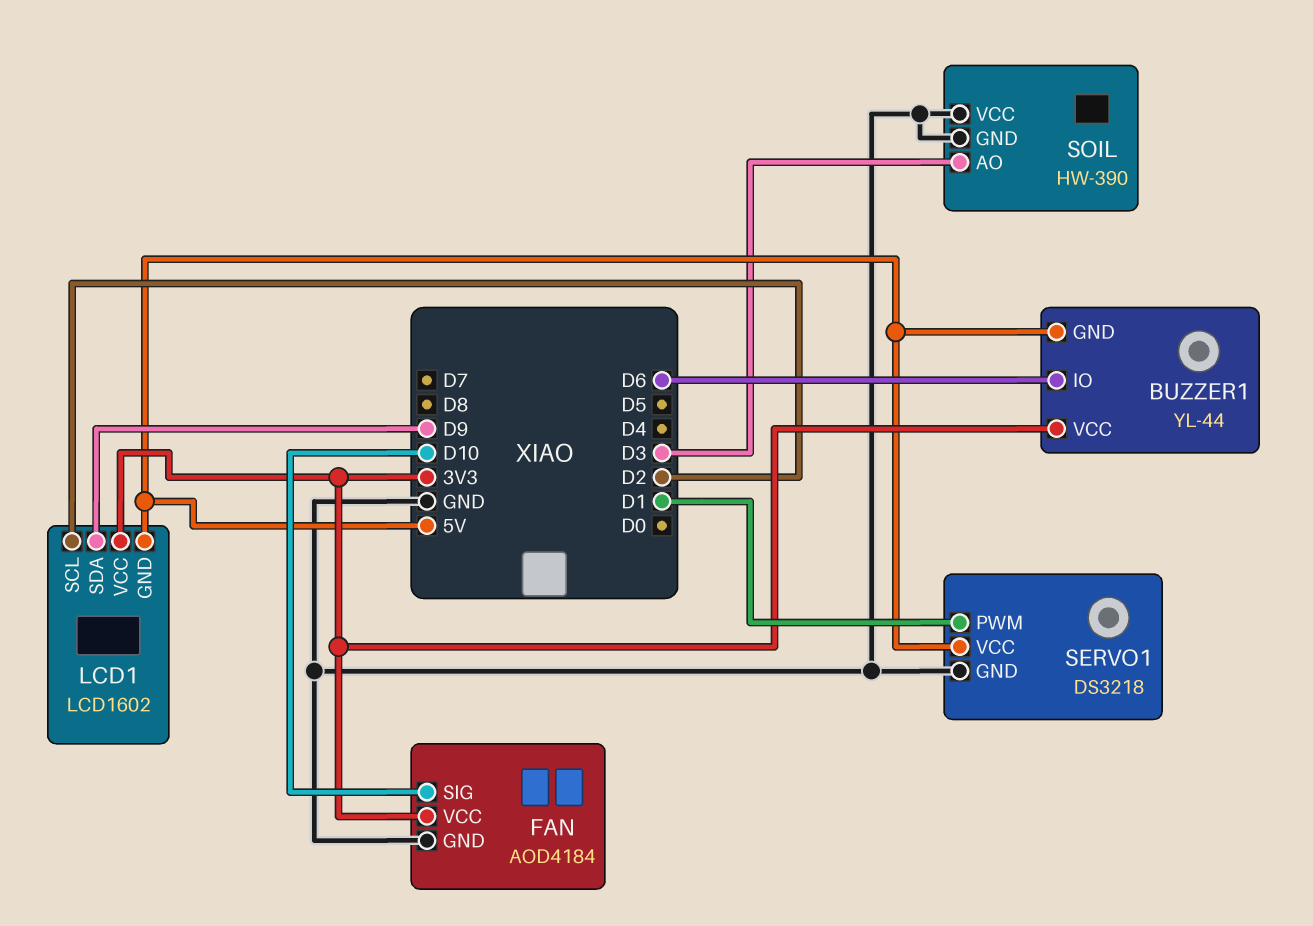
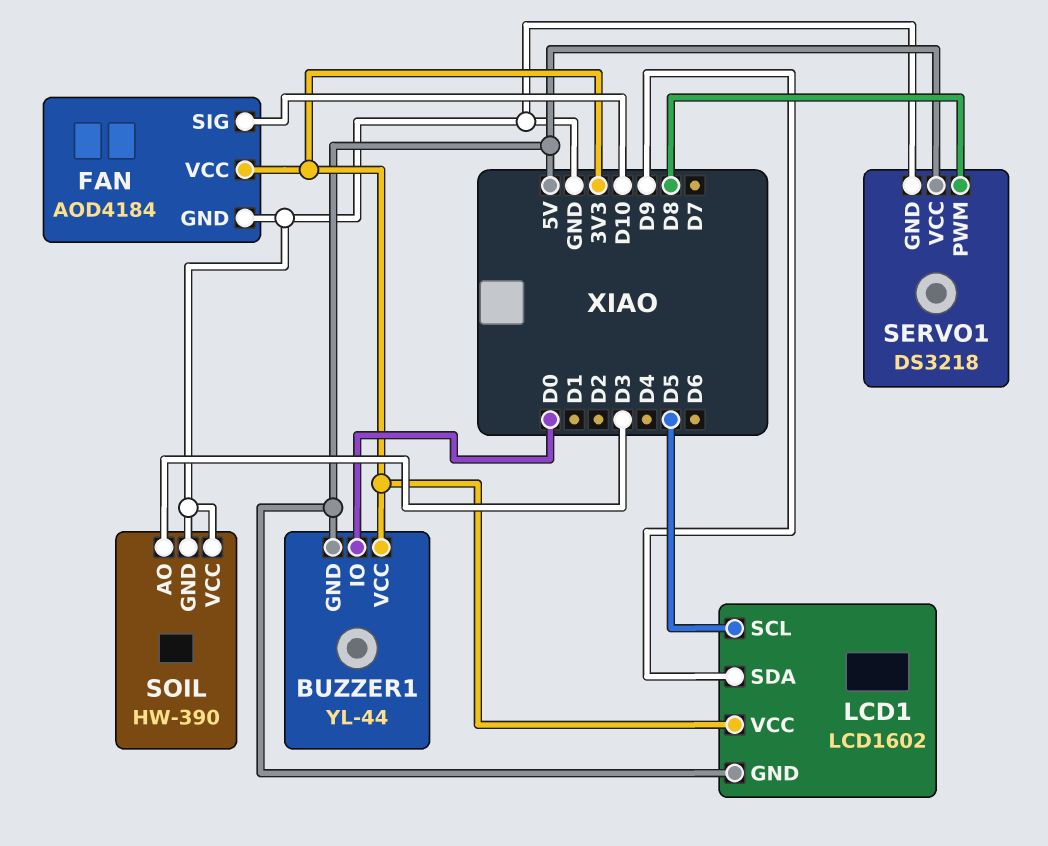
BUZZER1 pin IO: D6 -> D0
LCD1 pin SCL: D2 -> D5
SERVO1 pin PWM: D1 -> D8

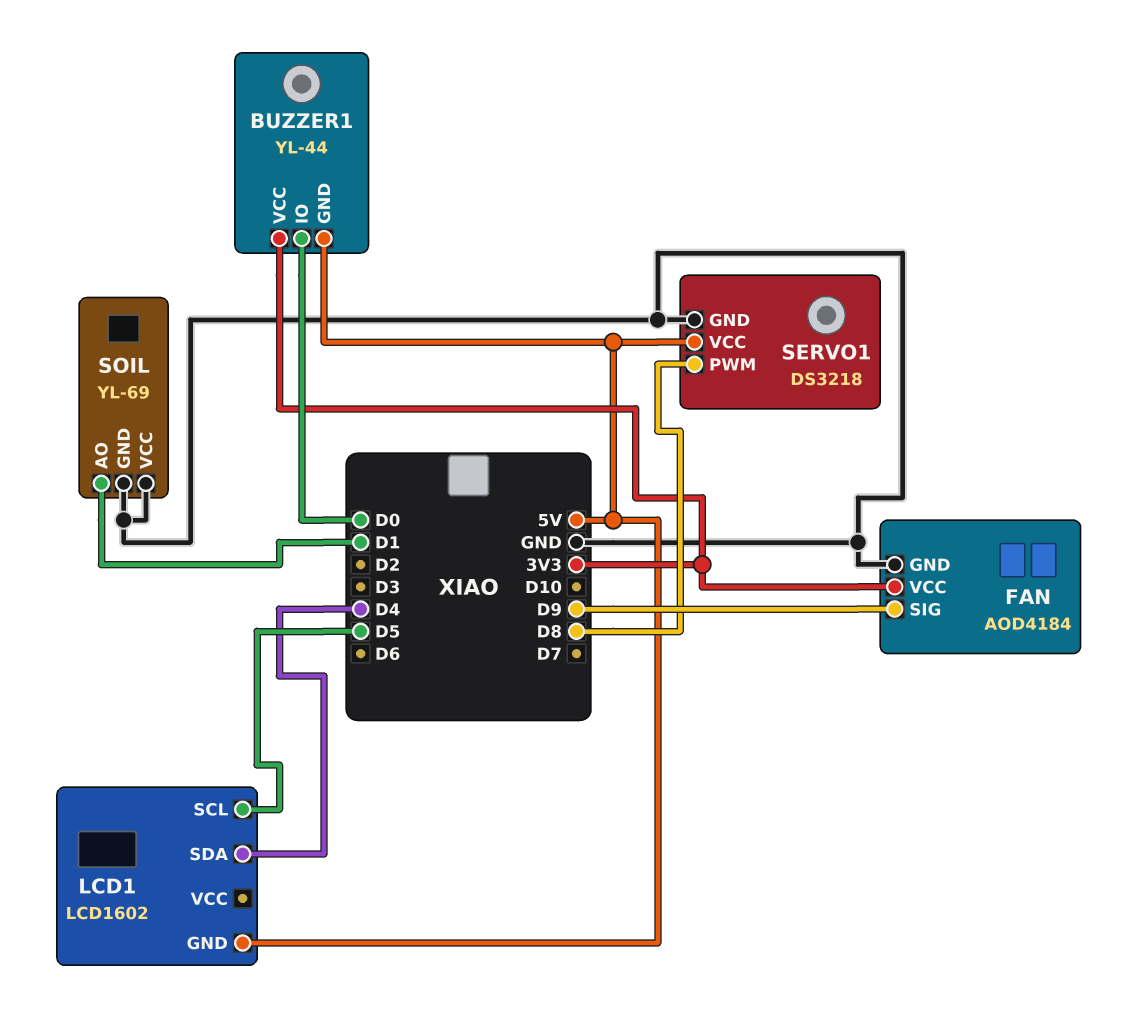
FAN pin SIG: D10 -> D9
LCD1 pin SDA: D9 -> D4
LCD1 pin VCC: 3V3 -> none
SOIL: HW-390 -> YL-69
SOIL pin AO: D3 -> D1

